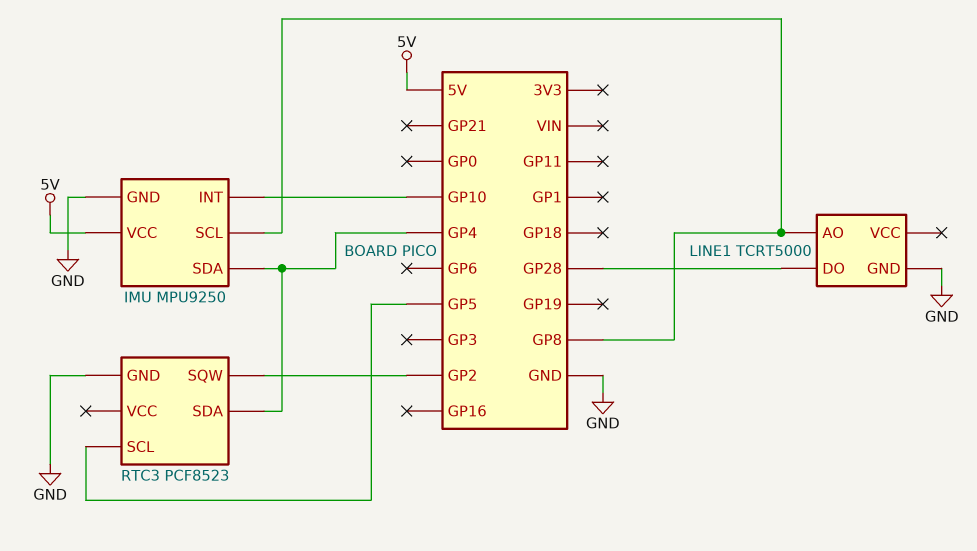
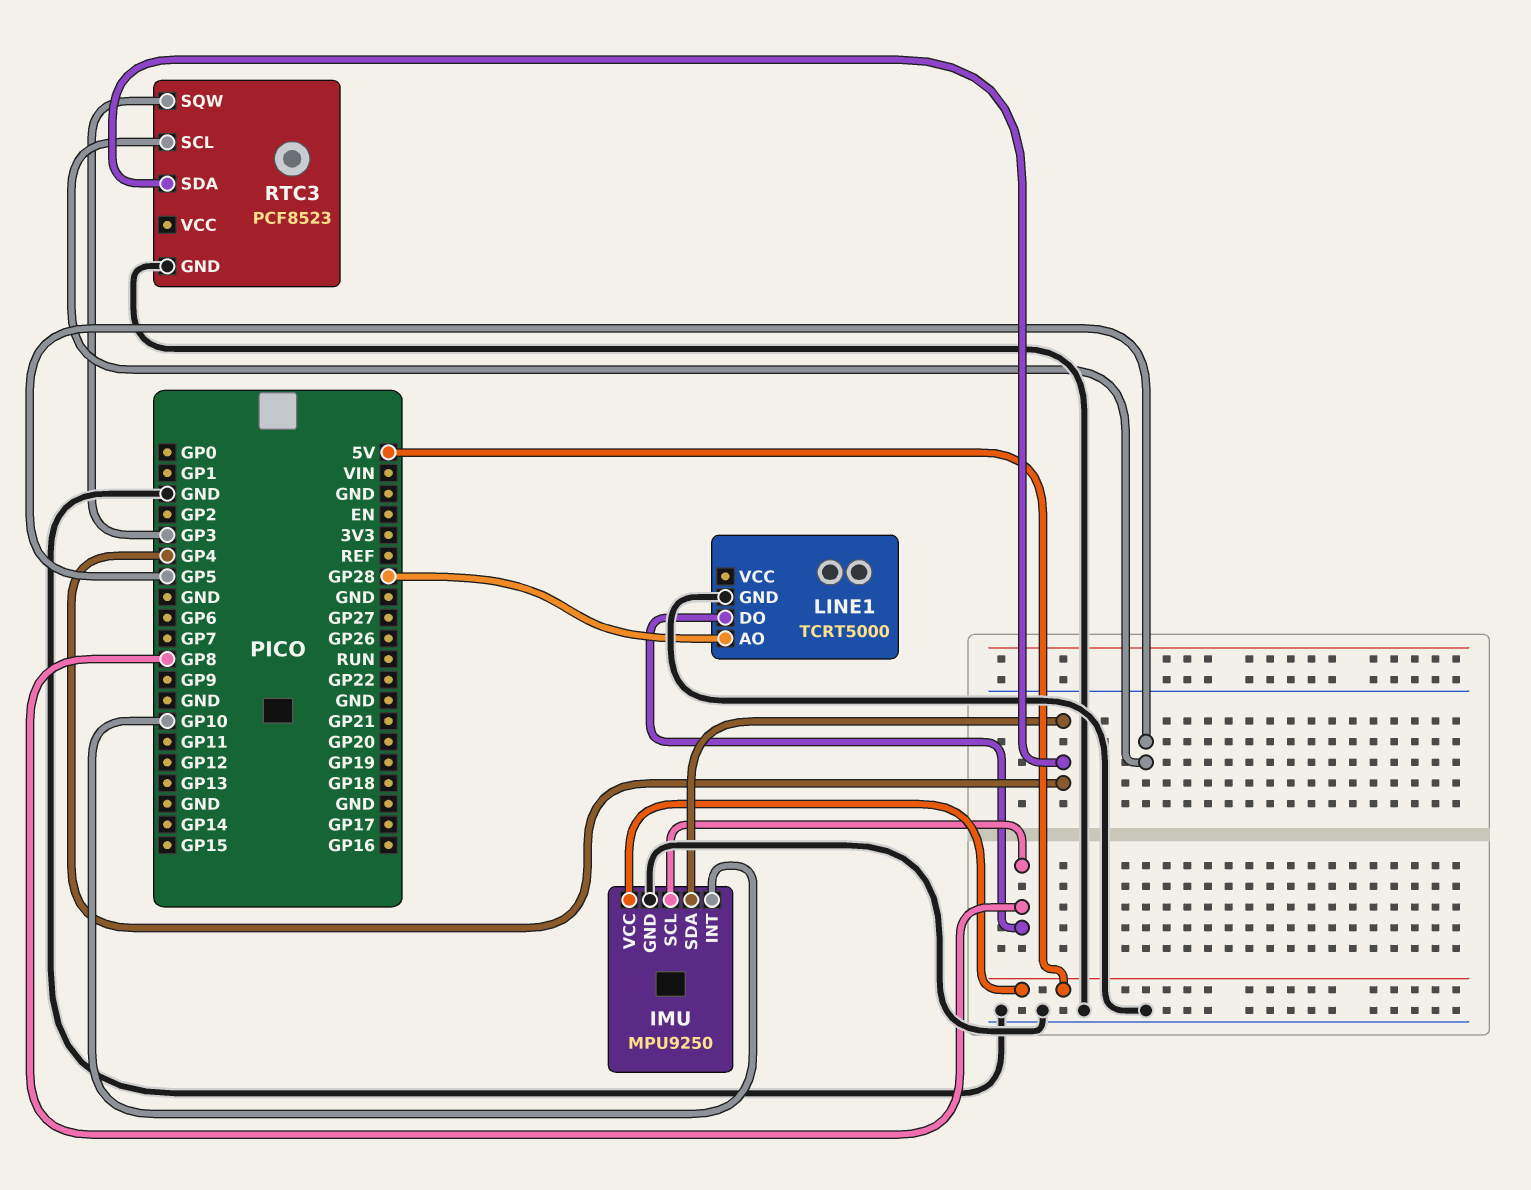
LINE1 pin AO: GP8 -> GP28
LINE1 pin DO: GP28 -> GP8
RTC3 pin SQW: GP2 -> GP3

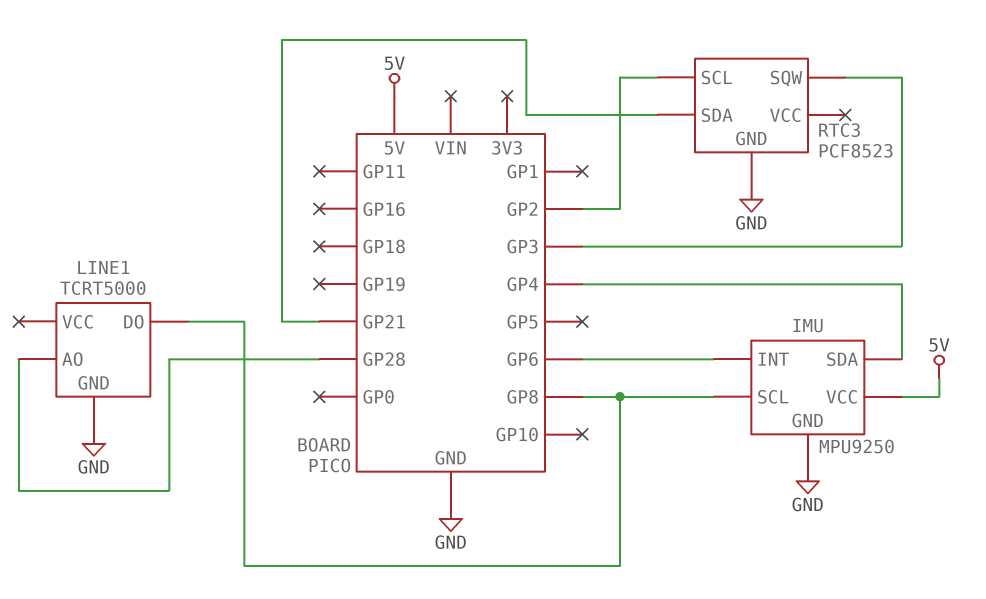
IMU pin INT: GP10 -> GP6
RTC3 pin SCL: GP5 -> GP2
RTC3 pin SDA: GP4 -> GP21

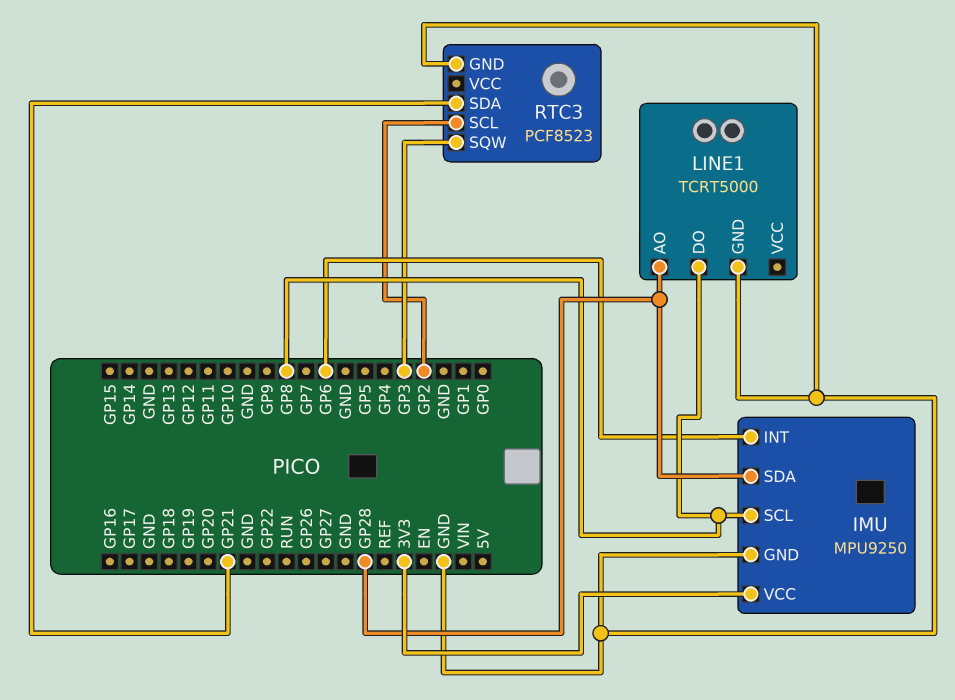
IMU pin SDA: GP4 -> GP28
IMU pin VCC: 5V -> 3V3

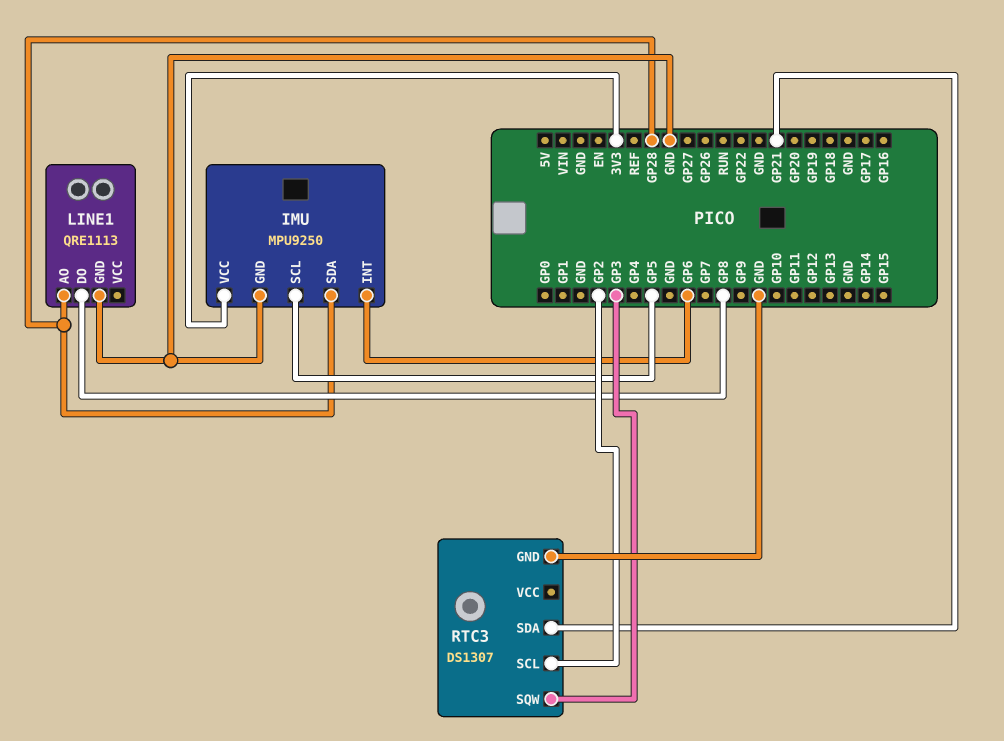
IMU pin SCL: GP8 -> GP5
LINE1: TCRT5000 -> QRE1113
RTC3: PCF8523 -> DS1307

